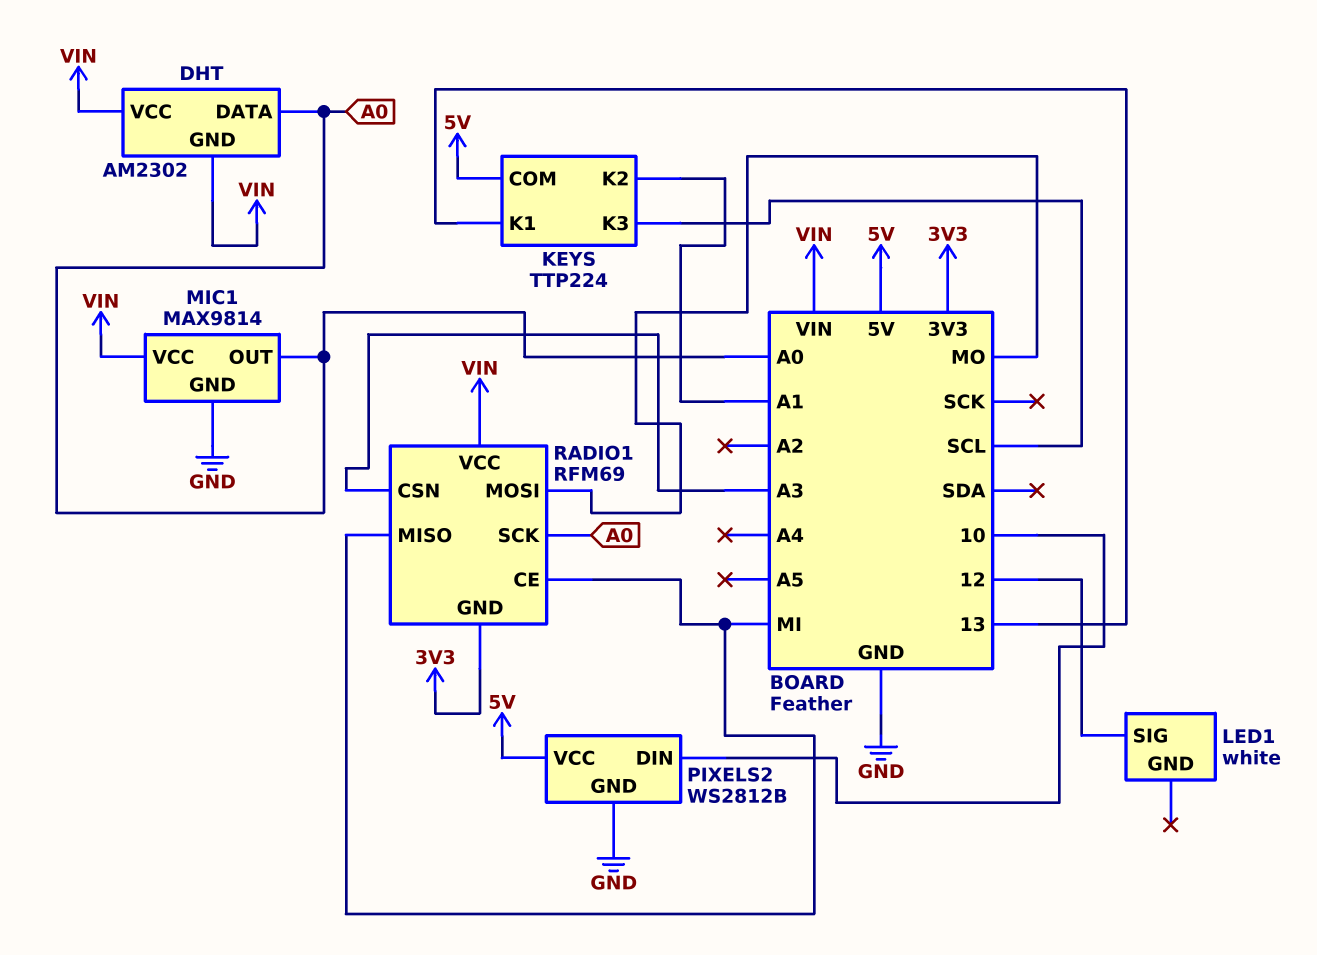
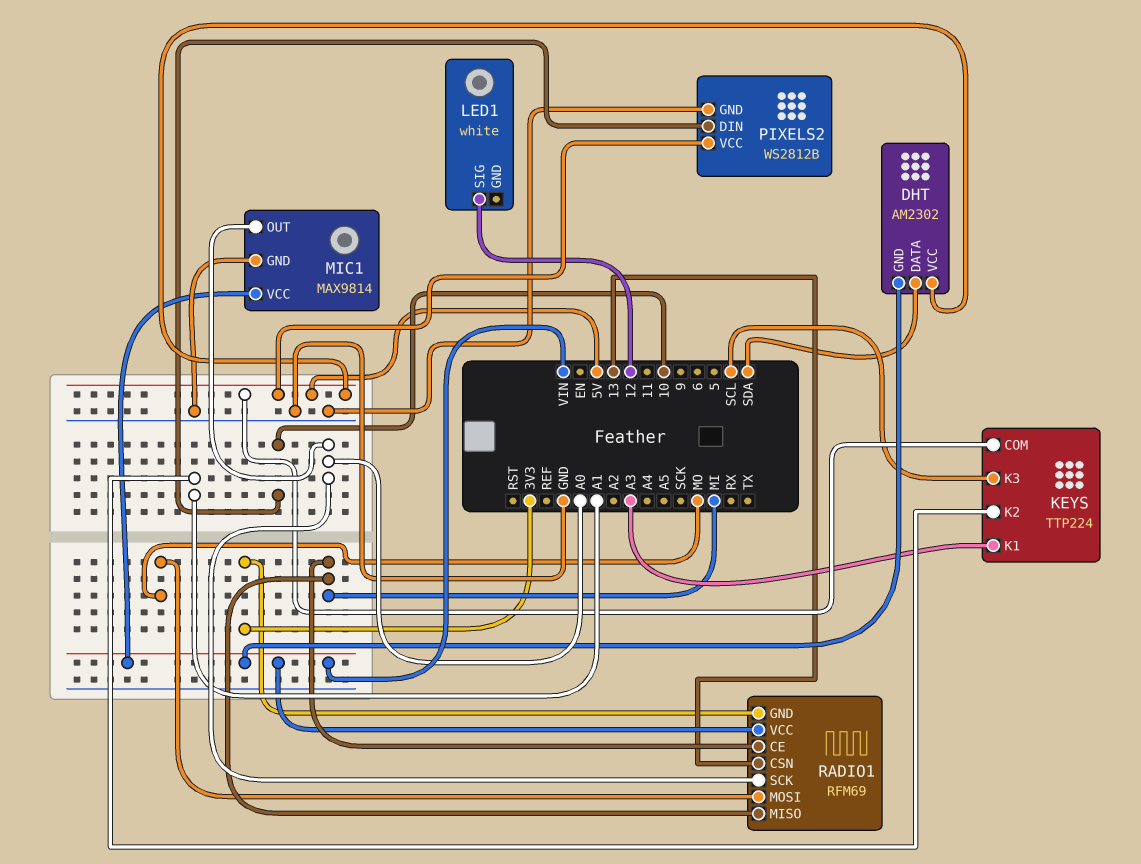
DHT pin DATA: A0 -> SDA
DHT pin VCC: VIN -> 5V
KEYS pin K1: 13 -> A3
RADIO1 pin CSN: A3 -> 13

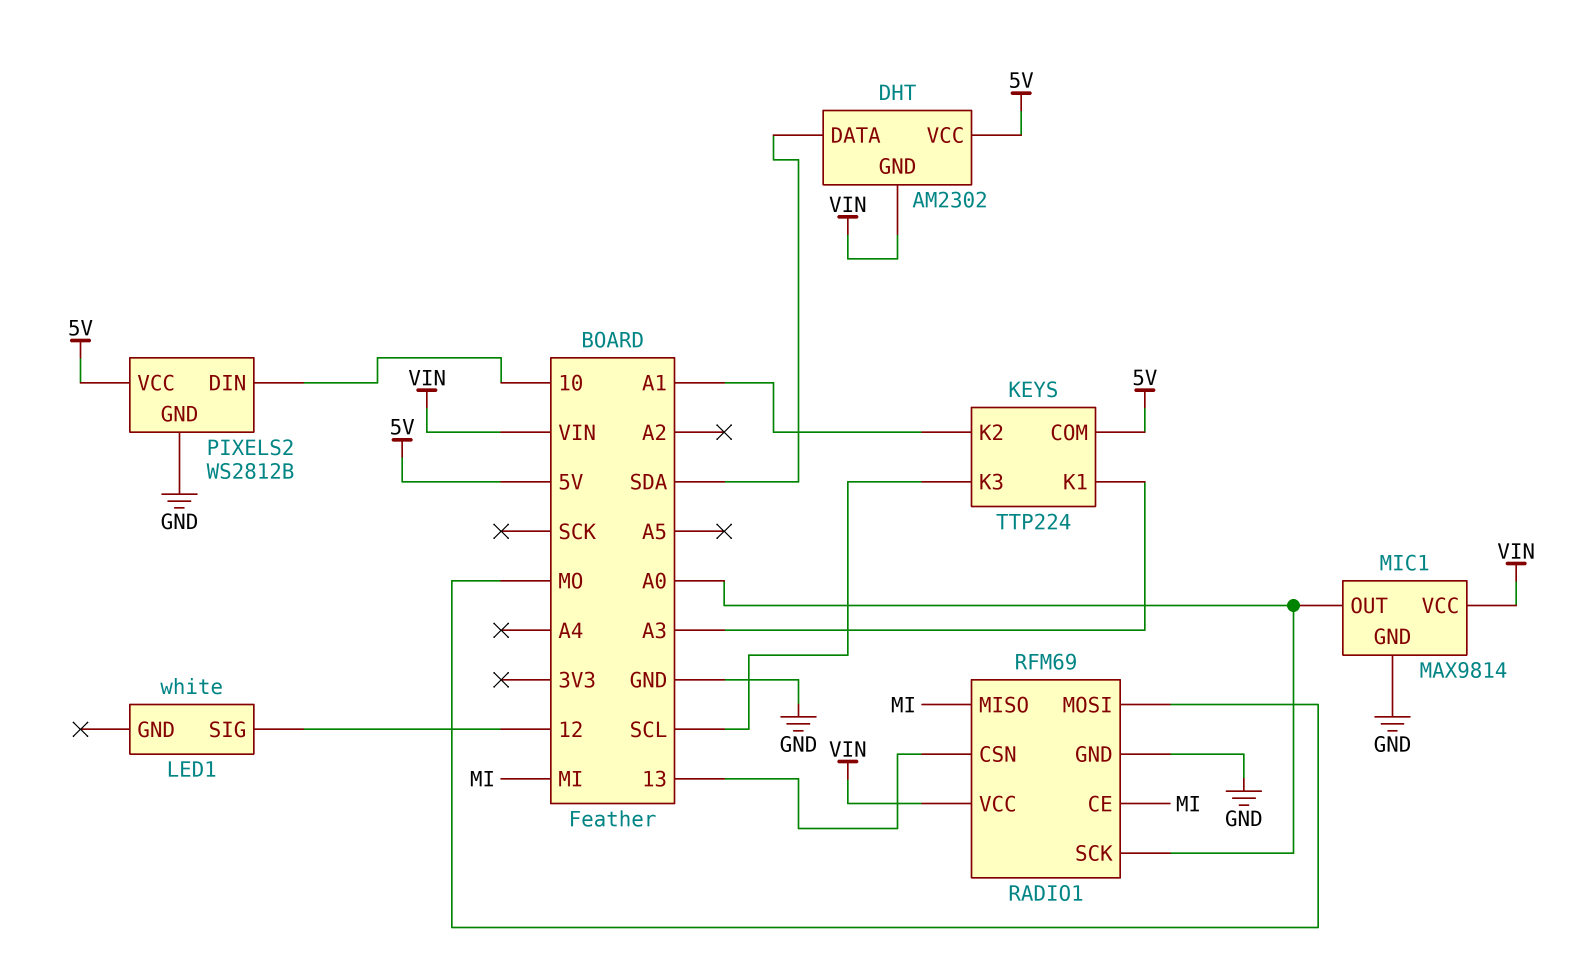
RADIO1 pin GND: 3V3 -> GND

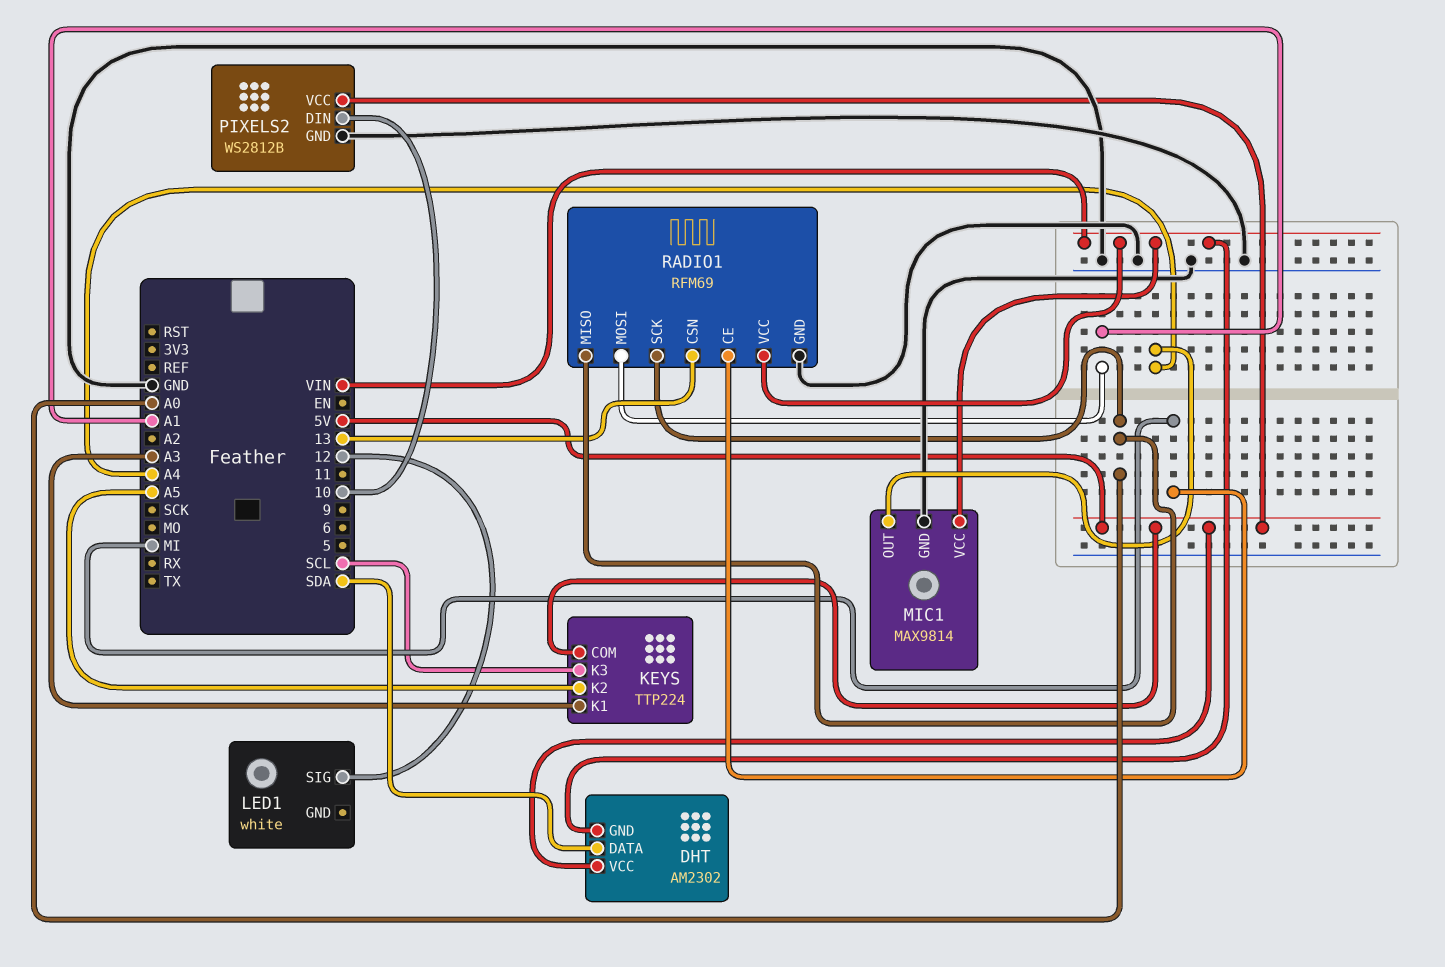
KEYS pin K2: A1 -> A5
MIC1 pin OUT: A0 -> A4
RADIO1 pin MISO: MI -> A0
RADIO1 pin MOSI: MO -> A1

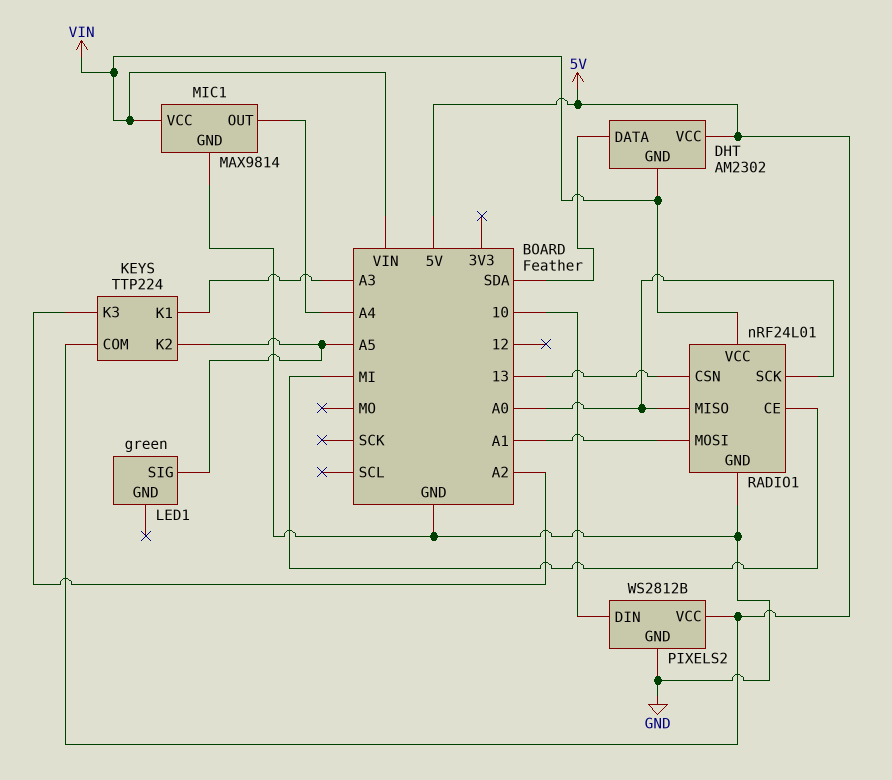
KEYS pin K3: SCL -> A2
LED1: white -> green
LED1 pin SIG: 12 -> A5
RADIO1: RFM69 -> nRF24L01

